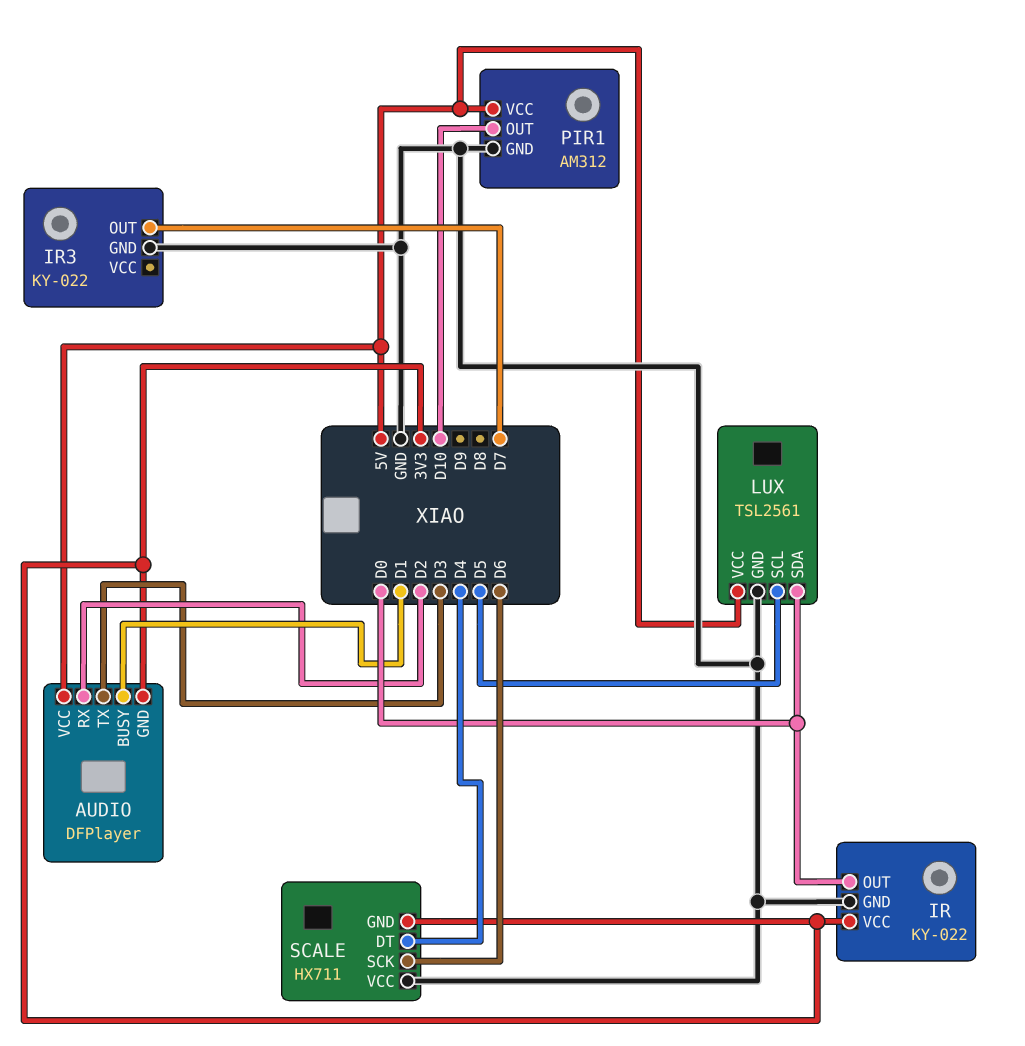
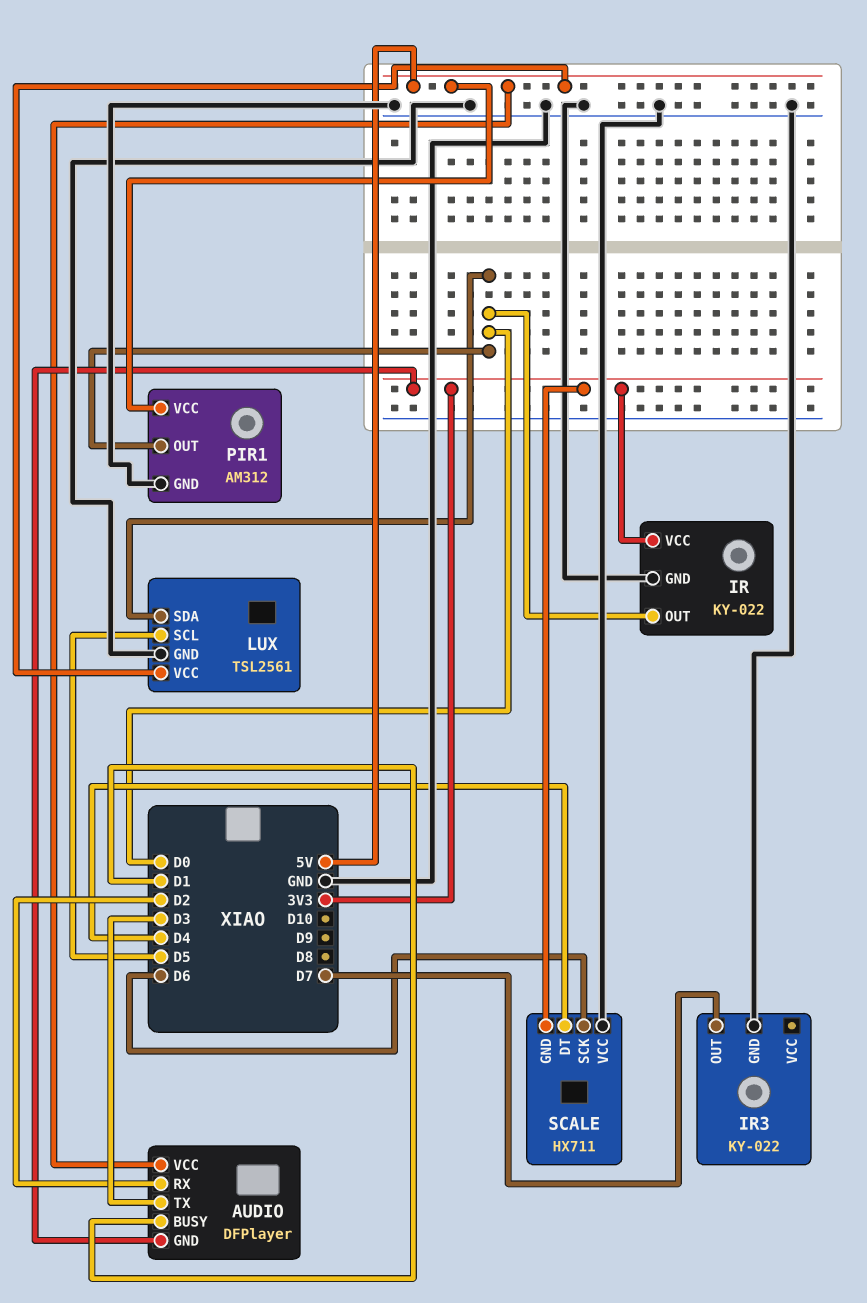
PIR1 pin OUT: D10 -> D0

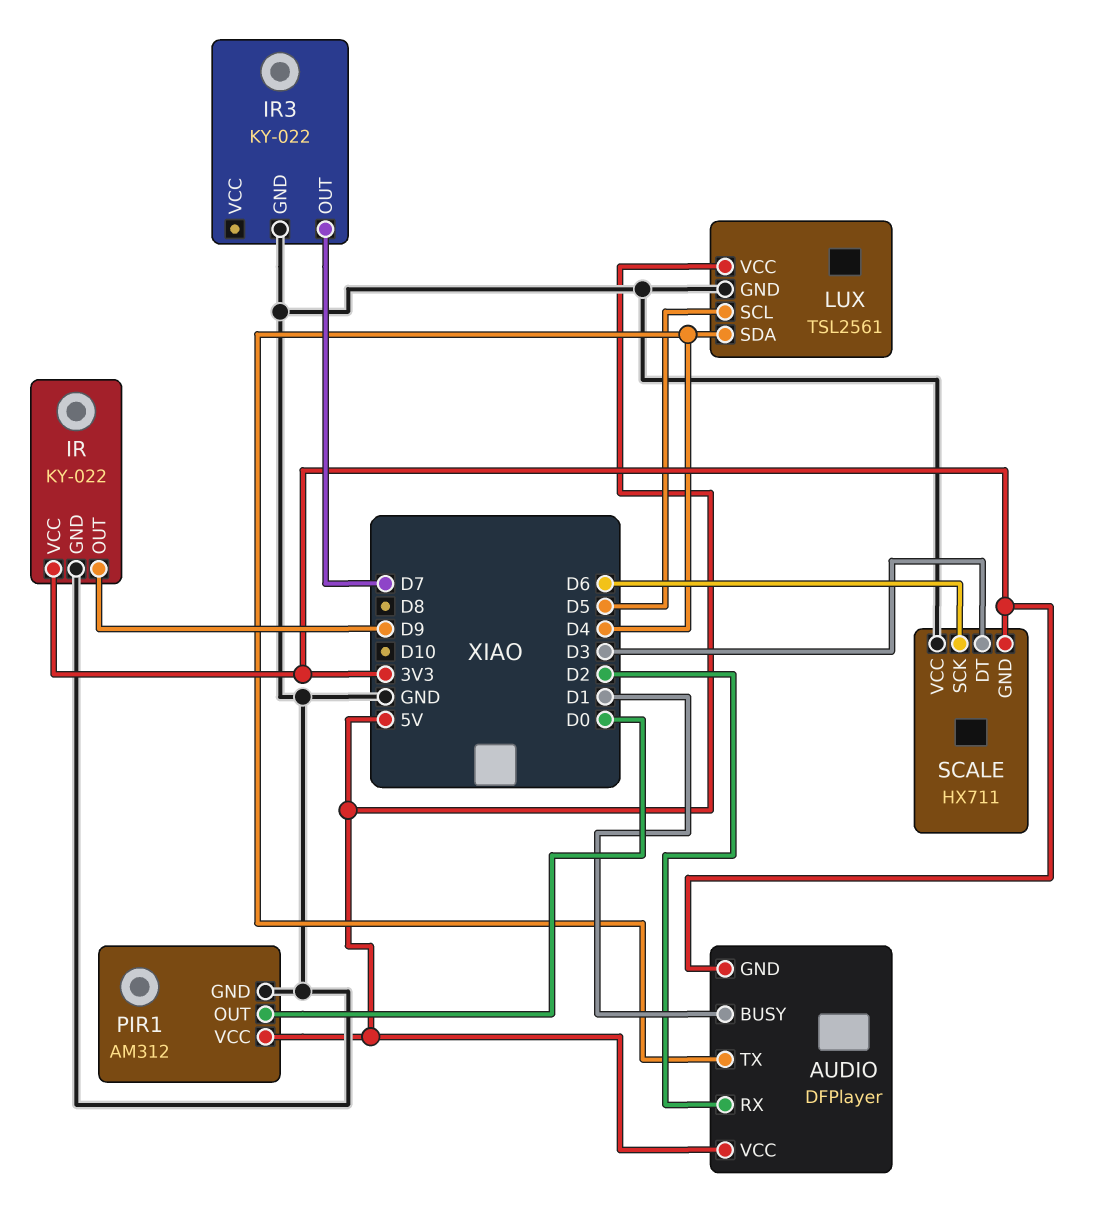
AUDIO pin TX: D3 -> D4
IR pin OUT: D0 -> D9
LUX pin SDA: D0 -> D4
SCALE pin DT: D4 -> D3

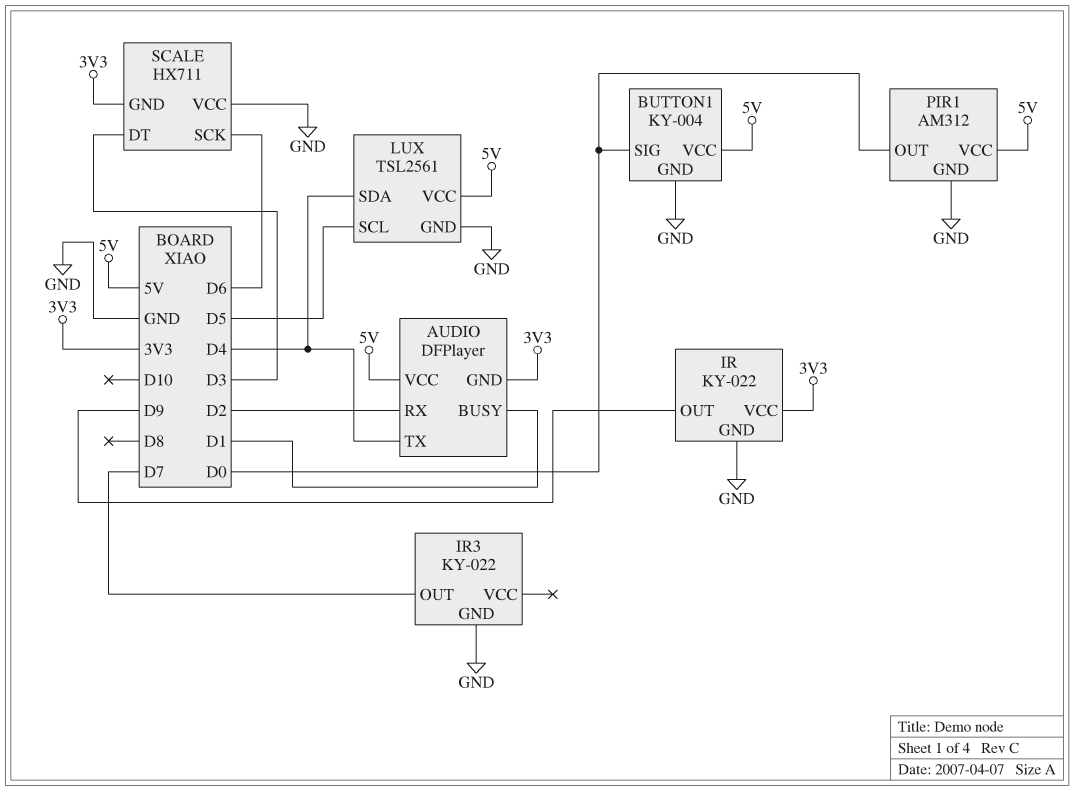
BUTTON1: none -> KY-004
BUTTON1 pin GND: none -> GND
BUTTON1 pin SIG: none -> D0
BUTTON1 pin VCC: none -> 5V

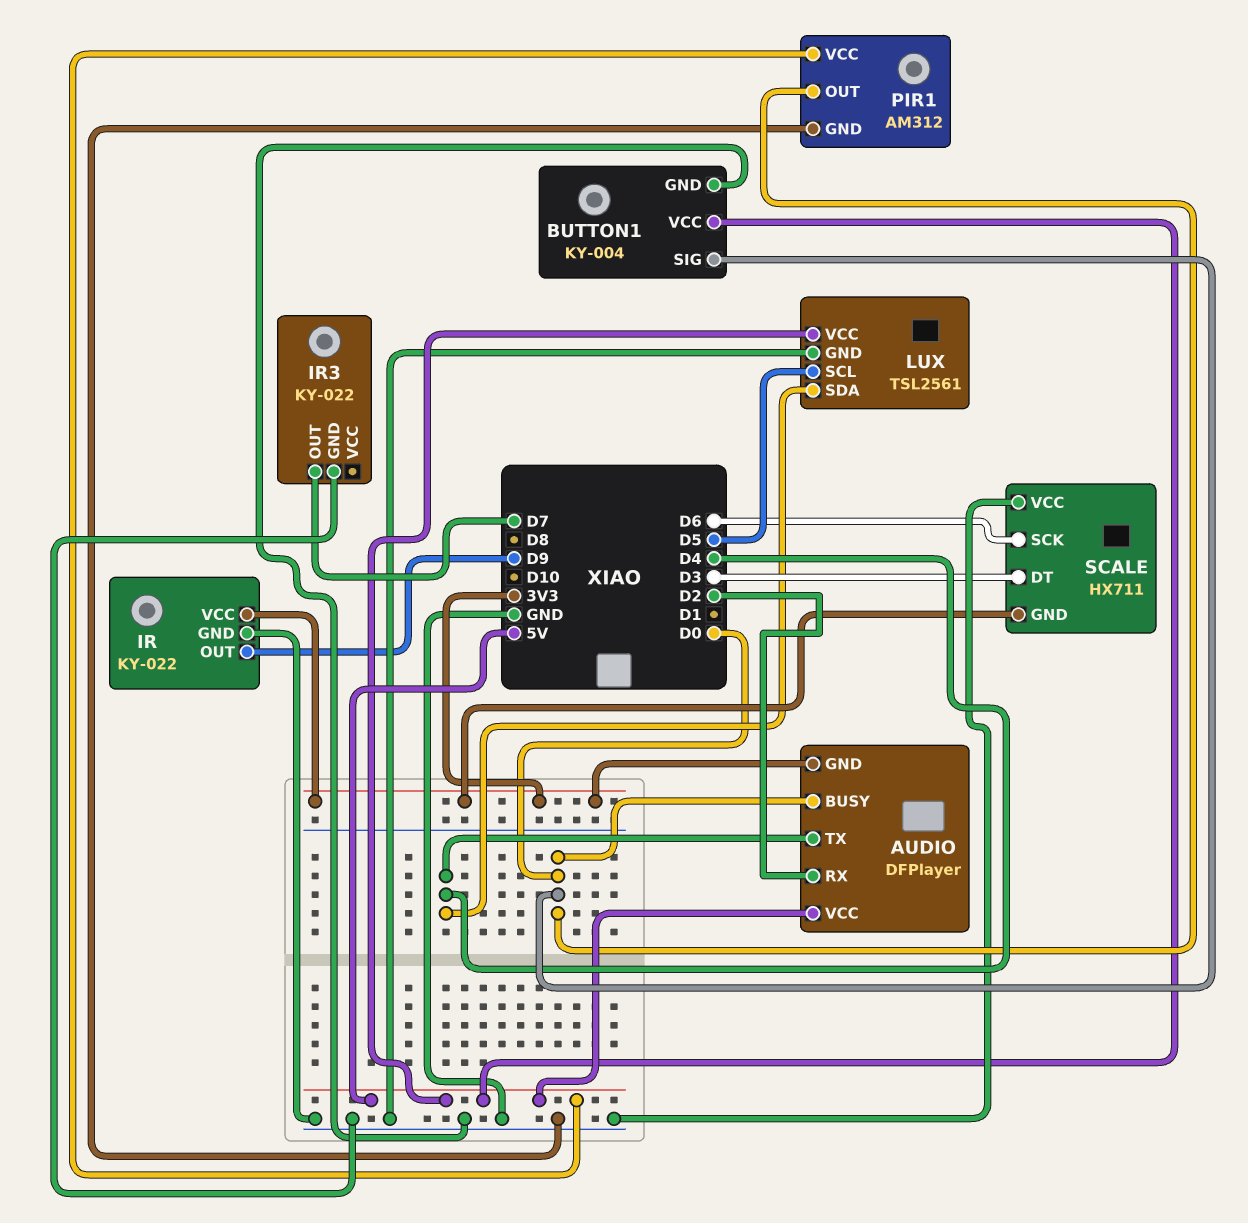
AUDIO pin BUSY: D1 -> D0

